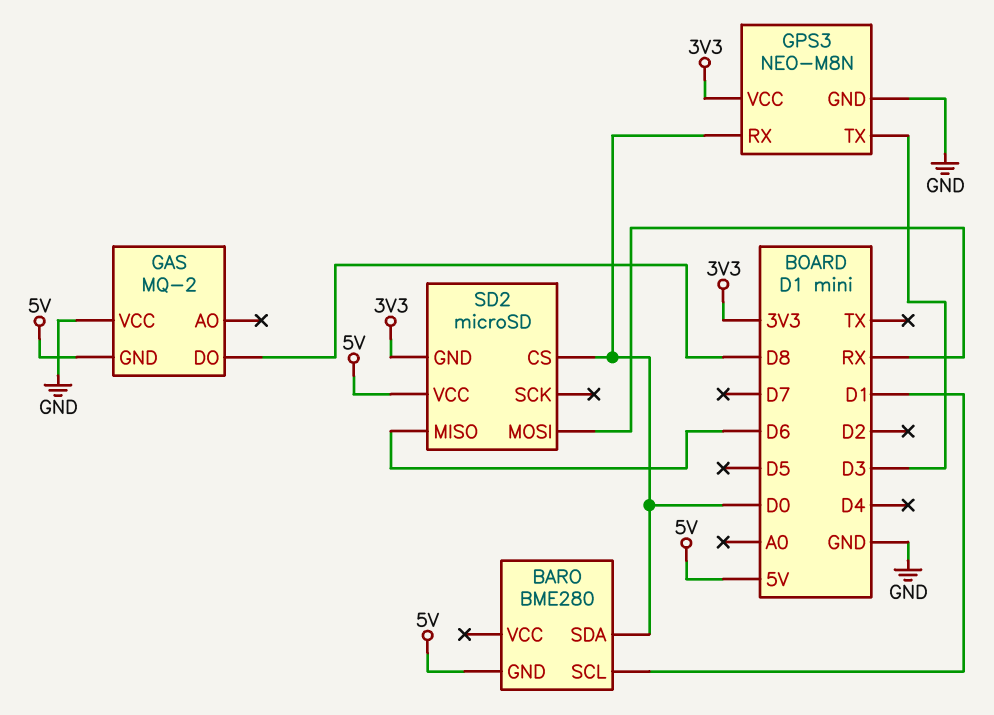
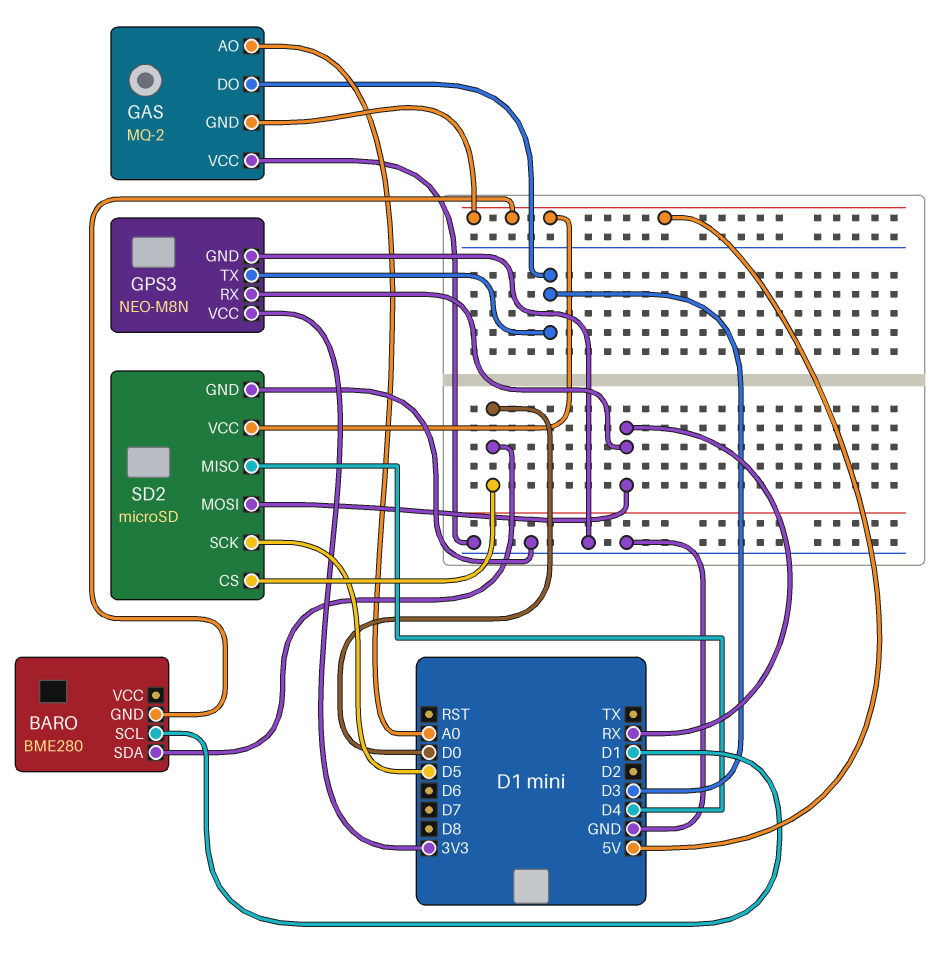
GAS pin AO: none -> A0
GAS pin DO: D8 -> D3
GPS3 pin RX: D0 -> RX
SD2 pin GND: 3V3 -> GND
SD2 pin MISO: D6 -> D4
SD2 pin SCK: none -> D5

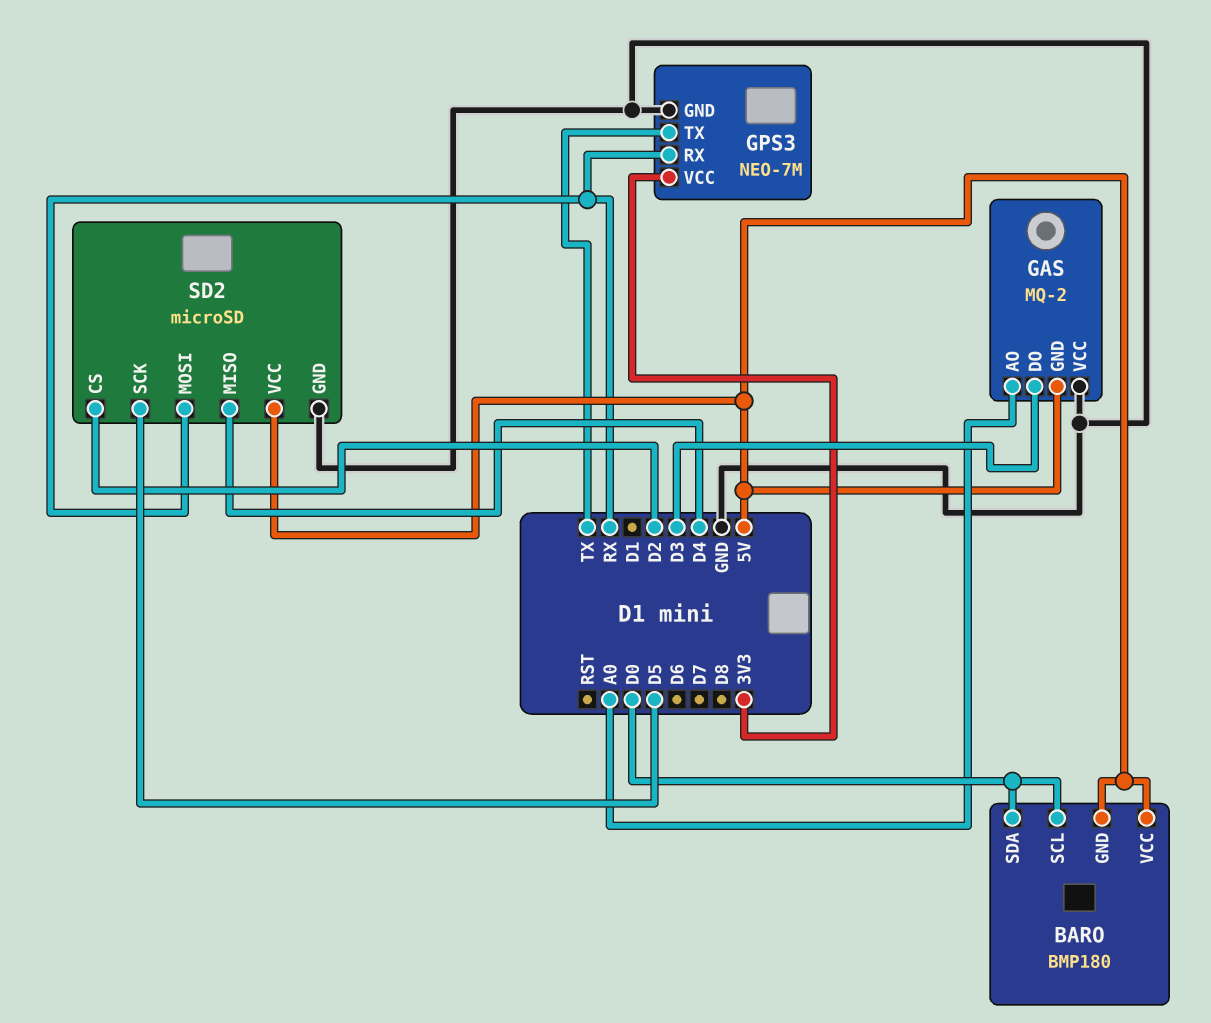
BARO: BME280 -> BMP180
BARO pin SCL: D1 -> D0
BARO pin VCC: none -> 5V
GPS3: NEO-M8N -> NEO-7M
GPS3 pin TX: D3 -> TX
SD2 pin CS: D0 -> D2

